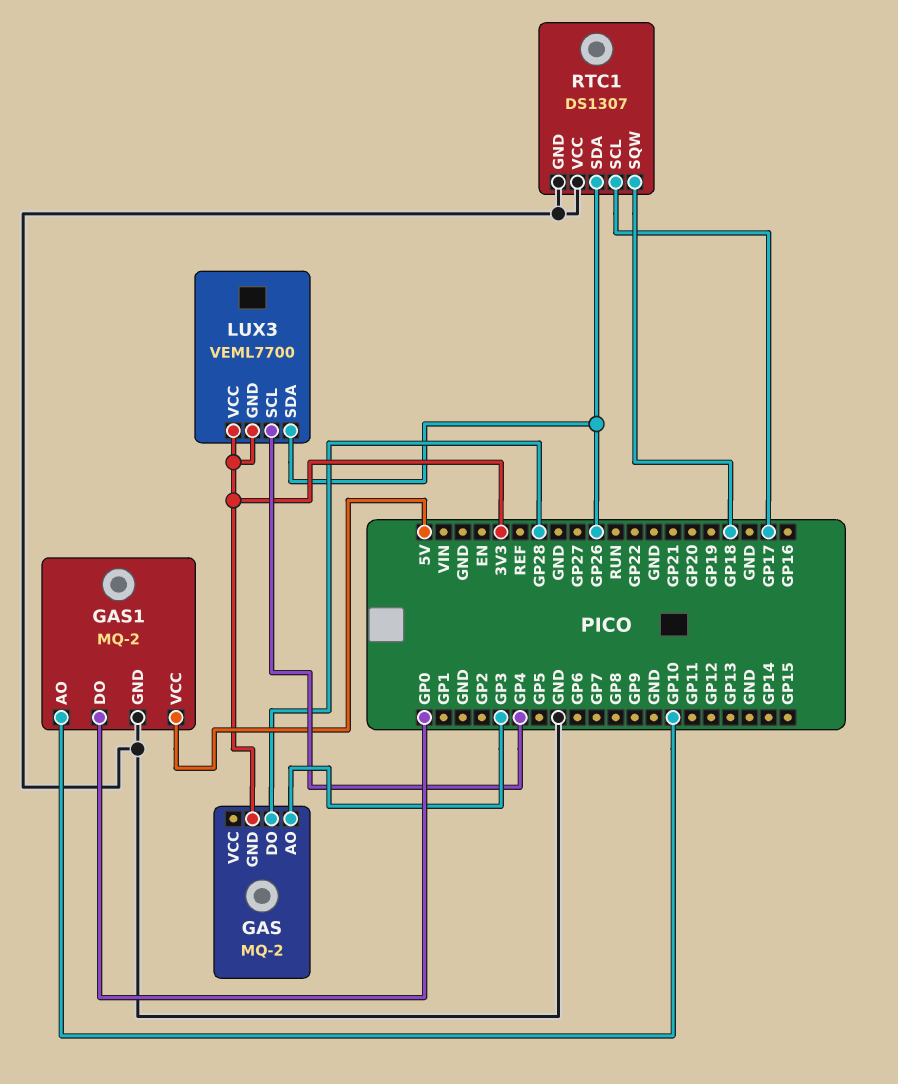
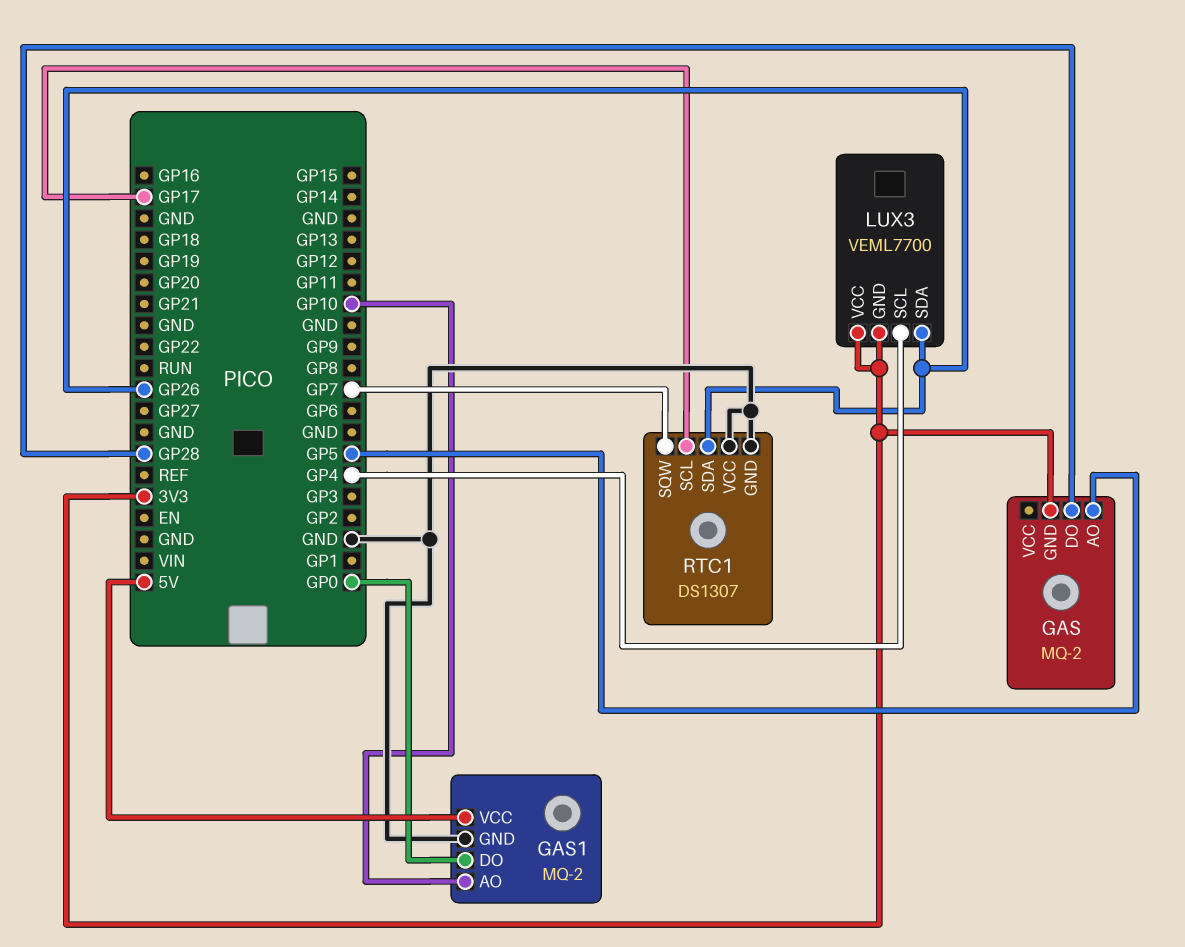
GAS pin AO: GP3 -> GP5
RTC1 pin SQW: GP18 -> GP7

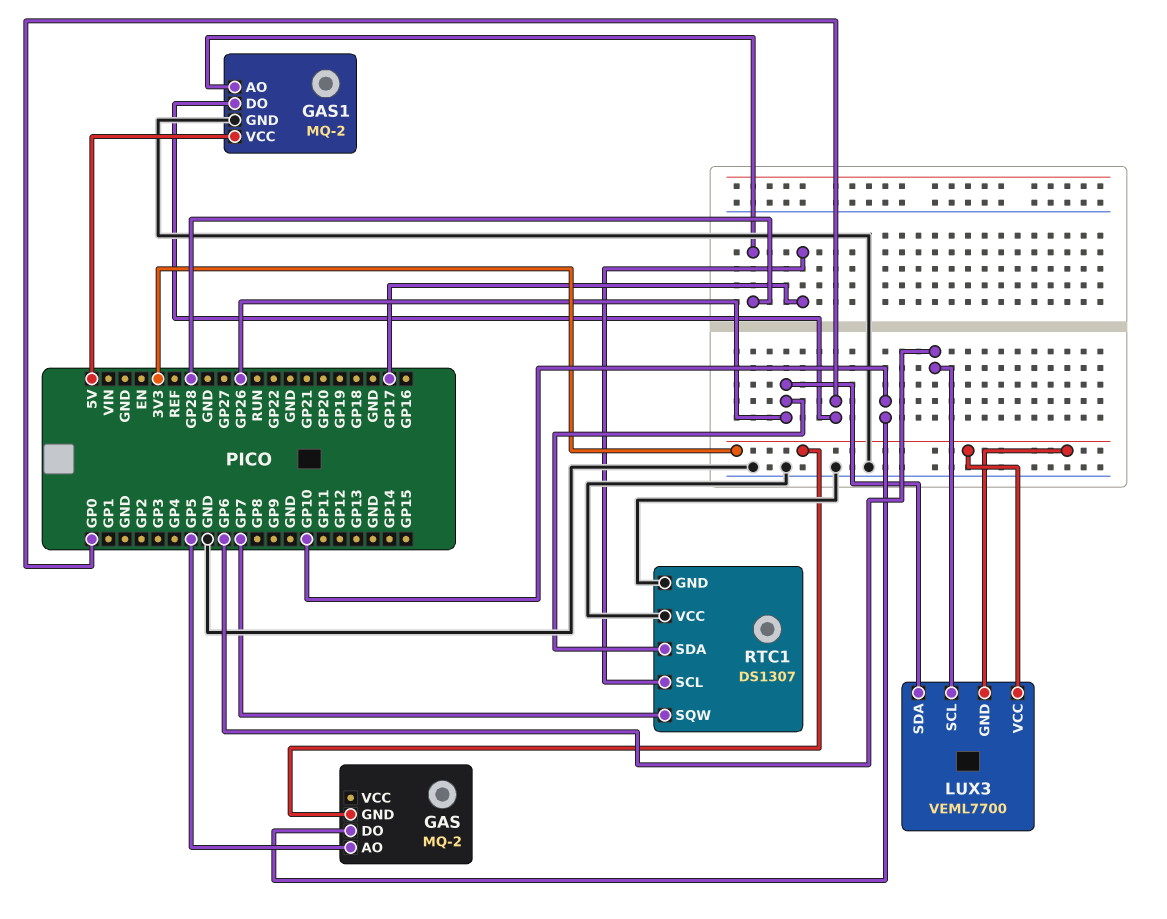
GAS pin DO: GP28 -> GP10
GAS1 pin AO: GP10 -> GP28
LUX3 pin SCL: GP4 -> GP6

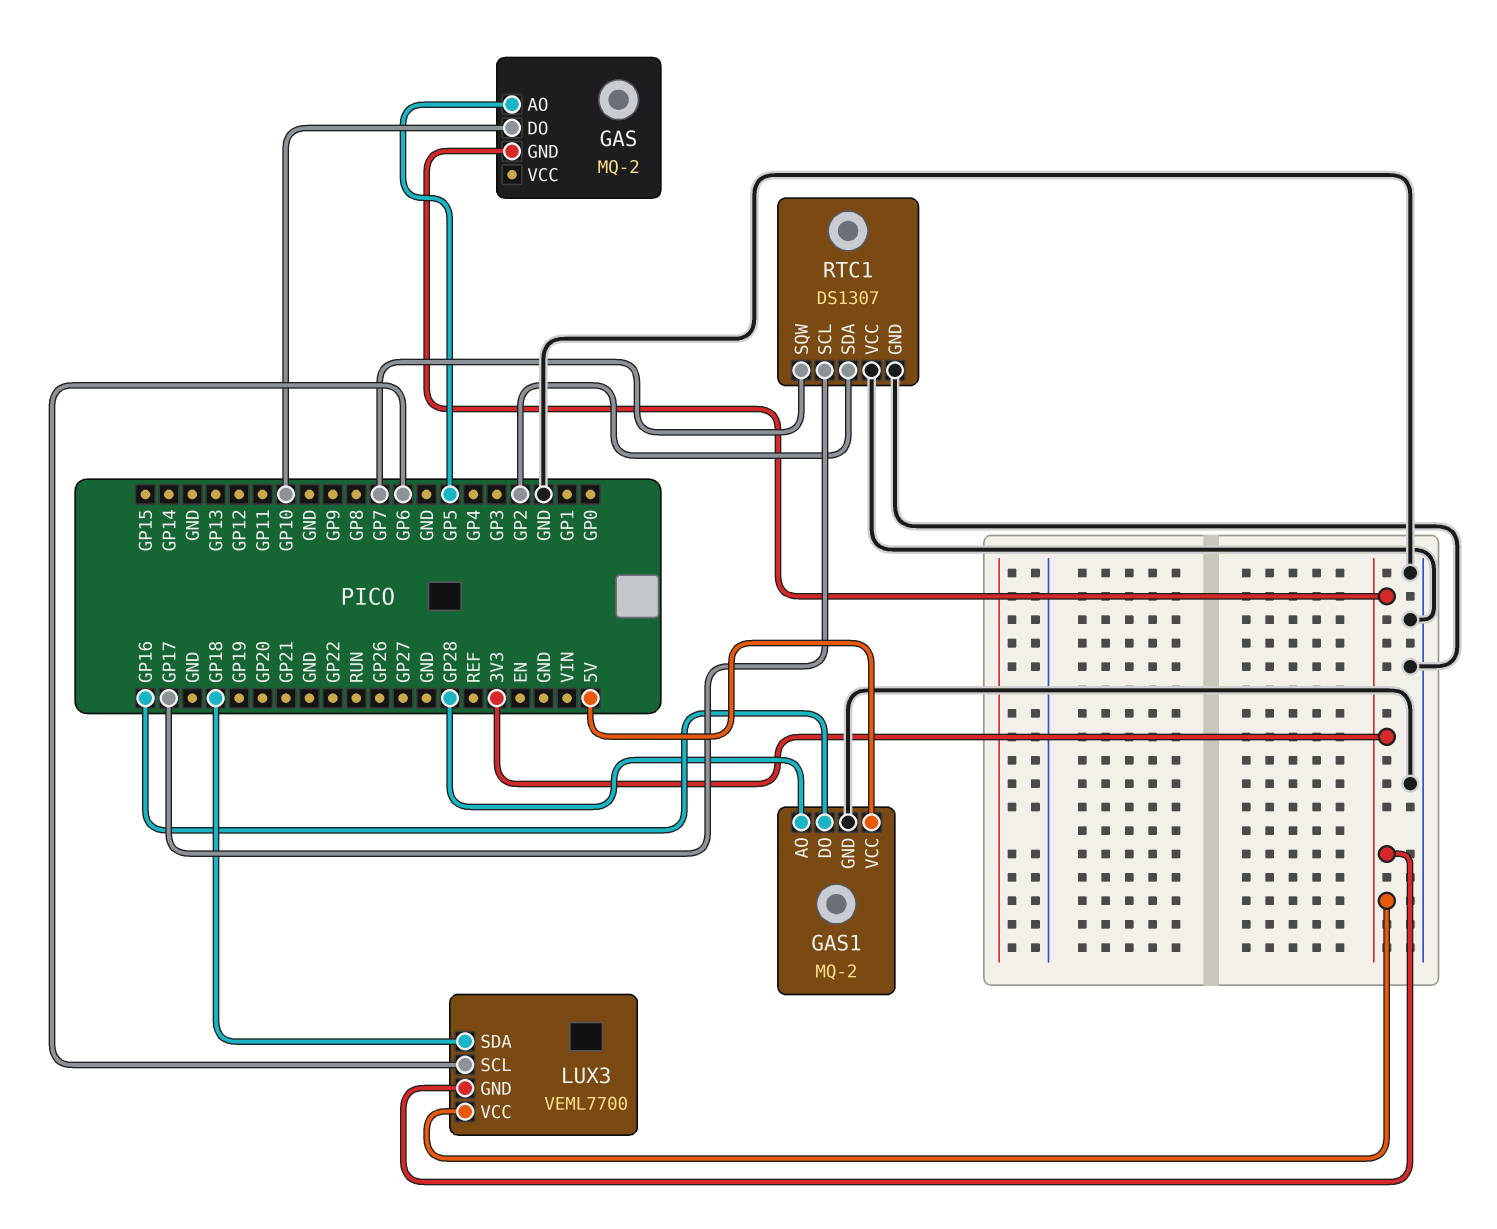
GAS1 pin DO: GP0 -> GP16
LUX3 pin SDA: GP26 -> GP18
RTC1 pin SDA: GP26 -> GP2

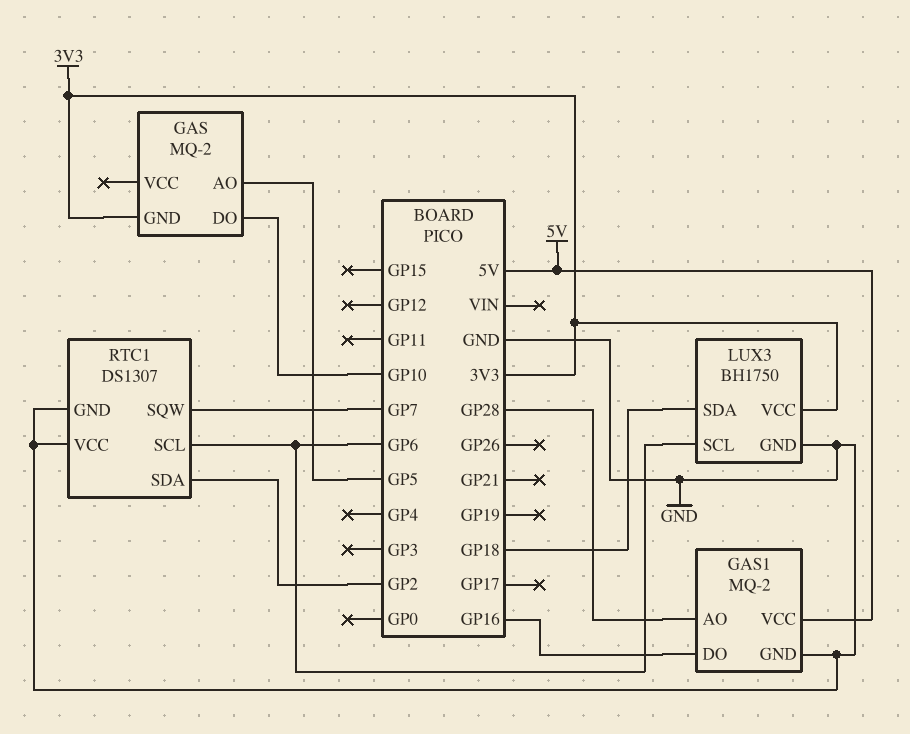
LUX3: VEML7700 -> BH1750
LUX3 pin GND: 3V3 -> GND
RTC1 pin SCL: GP17 -> GP6

